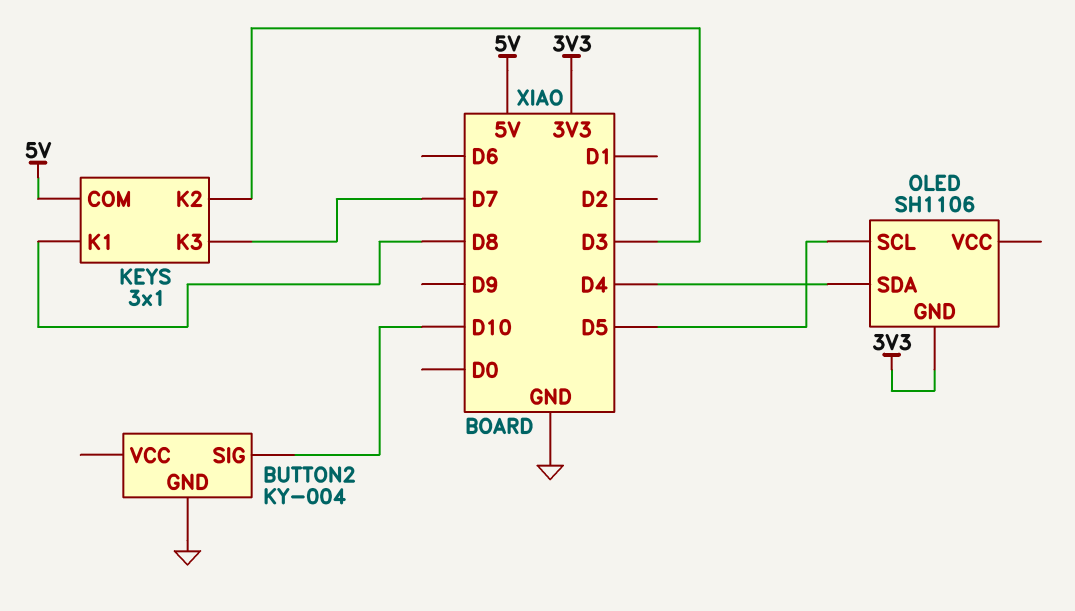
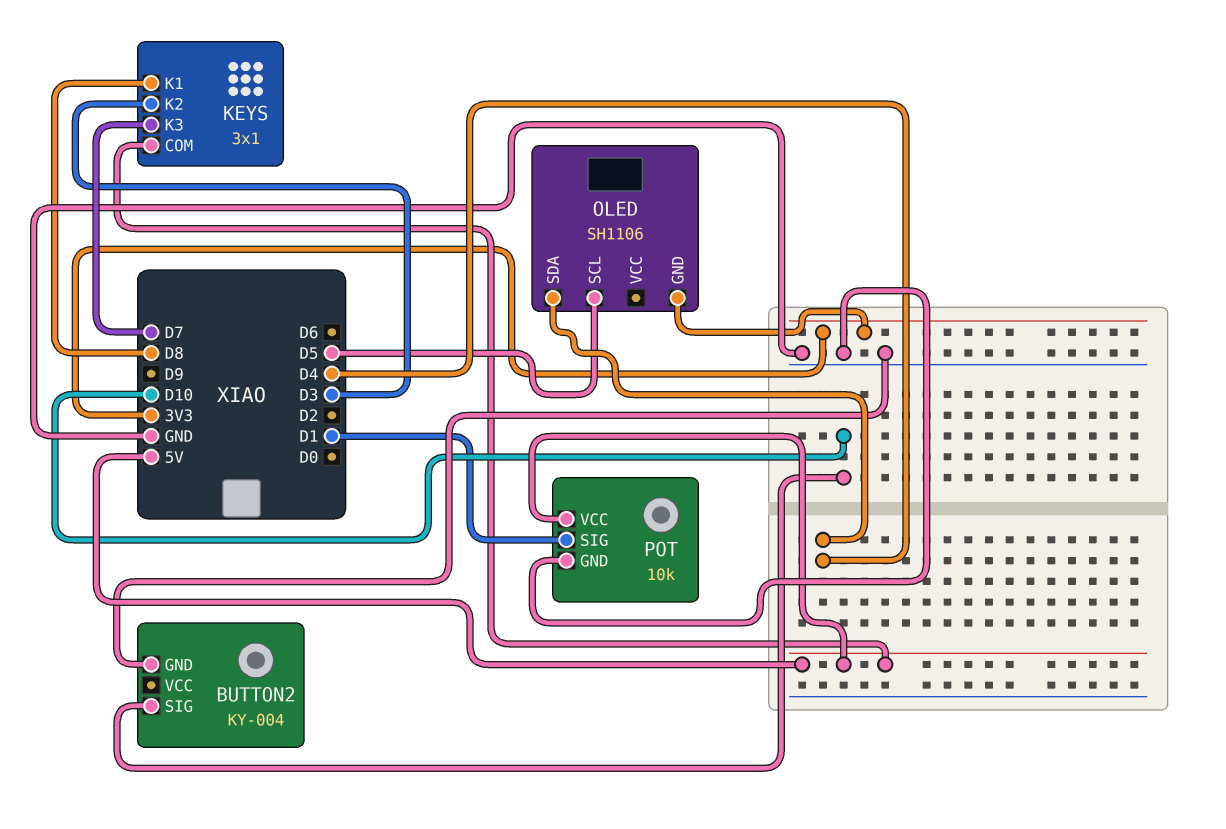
POT: none -> 10k
POT pin GND: none -> GND
POT pin SIG: none -> D1
POT pin VCC: none -> 5V

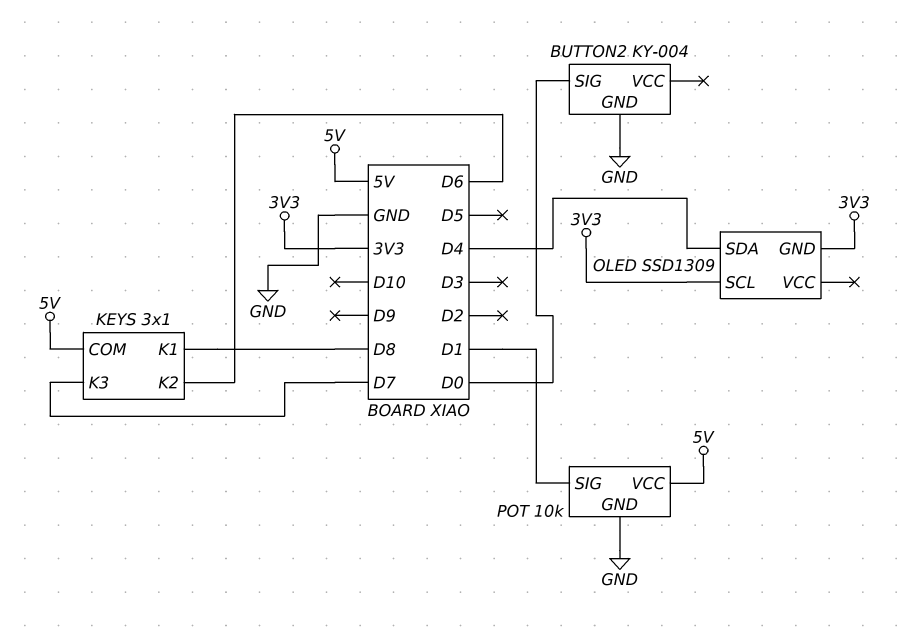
BUTTON2 pin SIG: D10 -> D0
KEYS pin K2: D3 -> D6
OLED: SH1106 -> SSD1309
OLED pin SCL: D5 -> 3V3

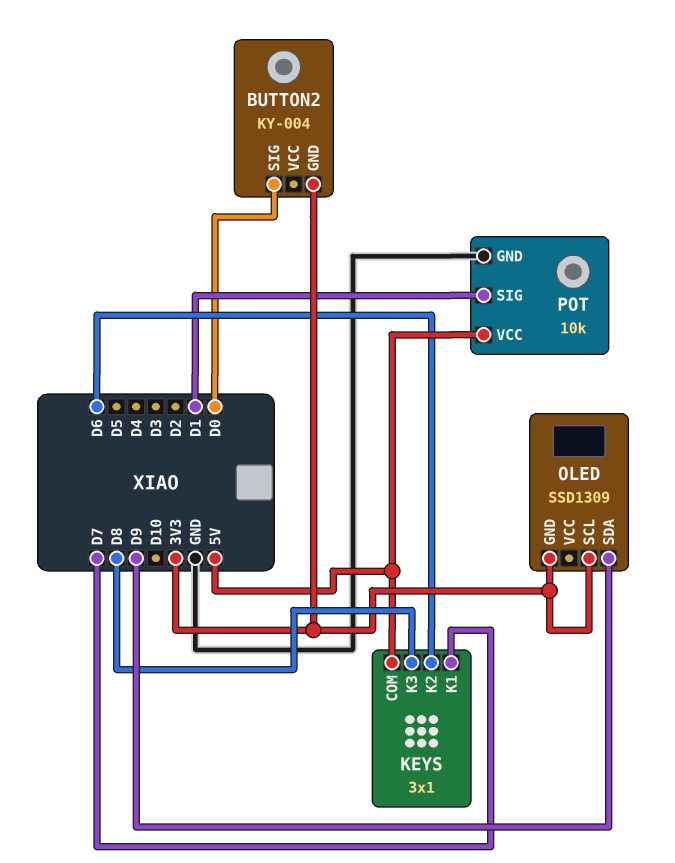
BUTTON2 pin GND: GND -> 3V3
KEYS pin K1: D8 -> D7
KEYS pin K3: D7 -> D8
OLED pin SDA: D4 -> D9

